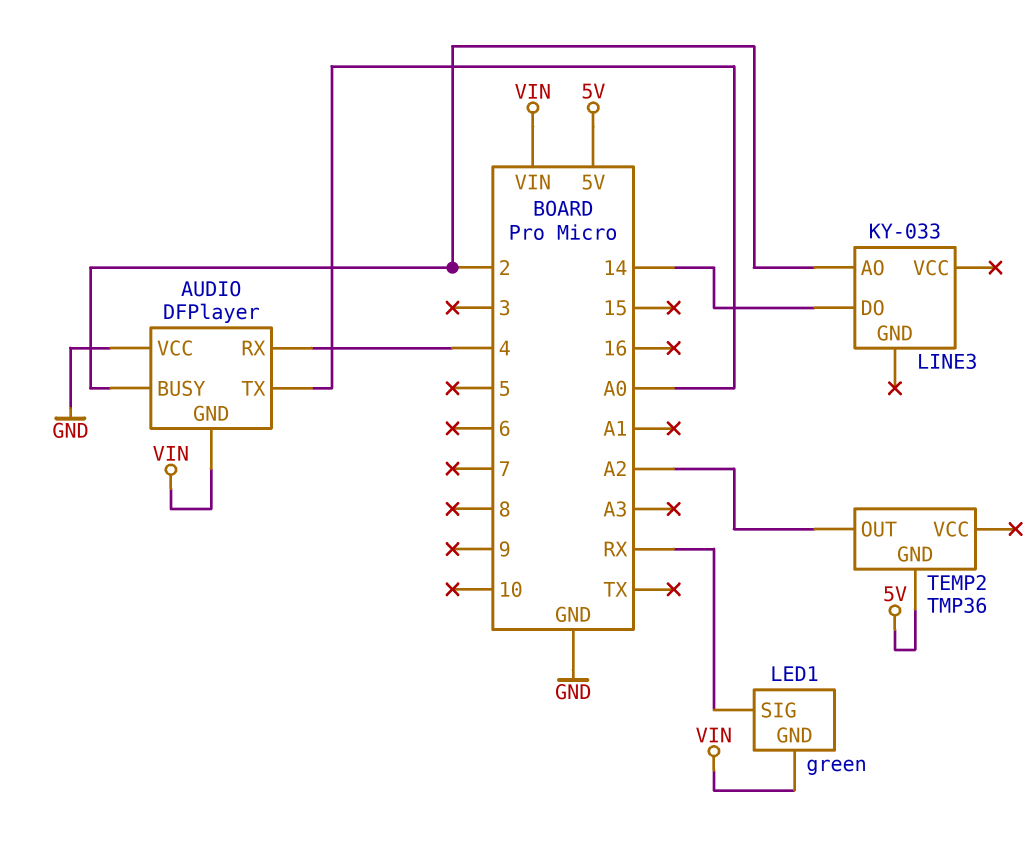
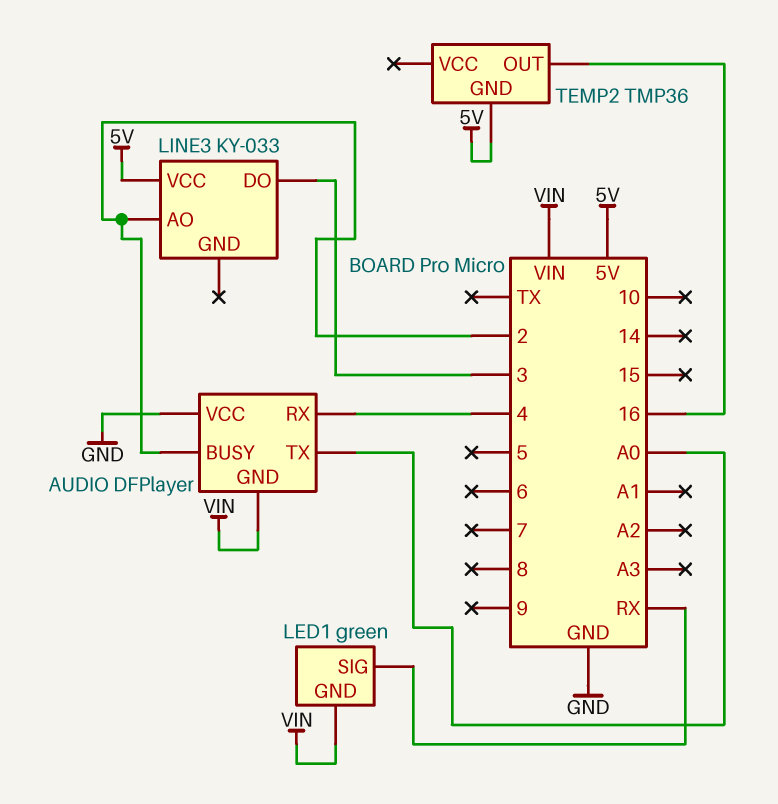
LINE3 pin DO: 14 -> 3
LINE3 pin VCC: none -> 5V
TEMP2 pin OUT: A2 -> 16

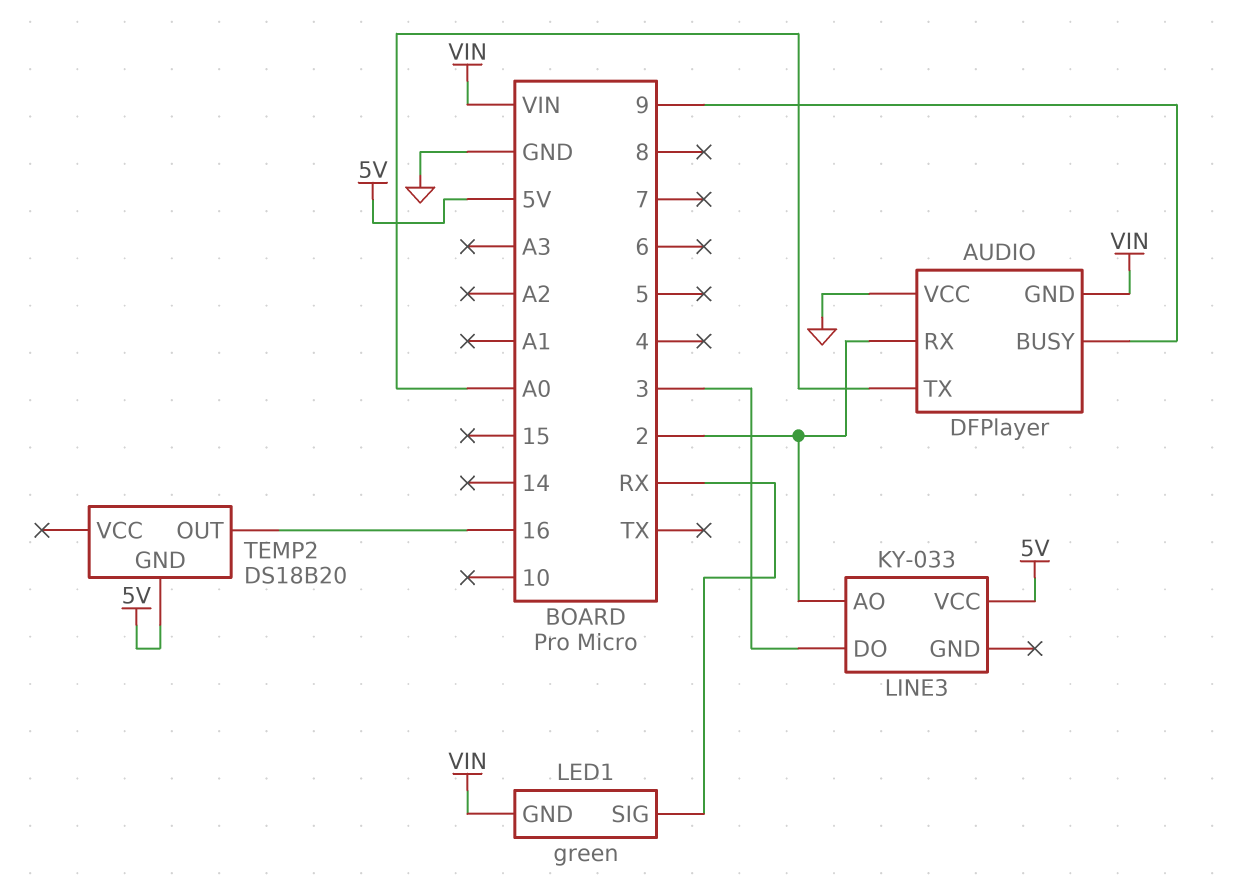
AUDIO pin BUSY: 2 -> 9
AUDIO pin RX: 4 -> 2
TEMP2: TMP36 -> DS18B20

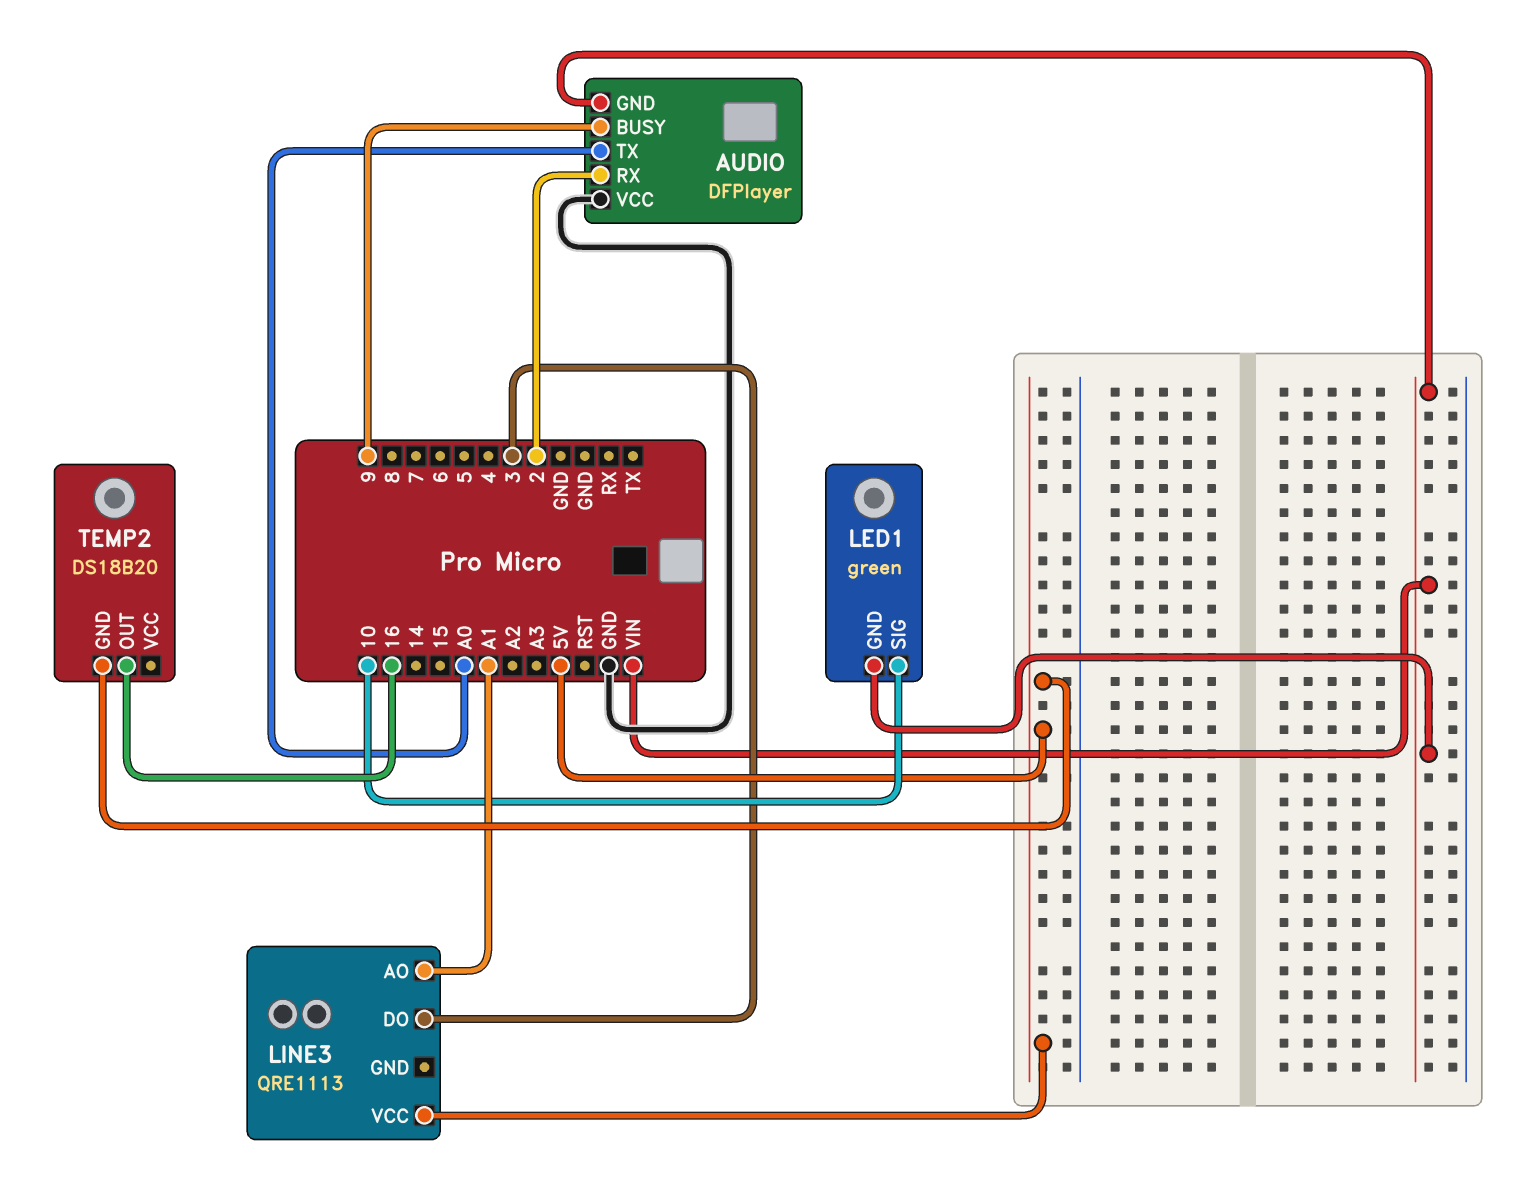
LED1 pin SIG: RX -> 10
LINE3: KY-033 -> QRE1113
LINE3 pin AO: 2 -> A1

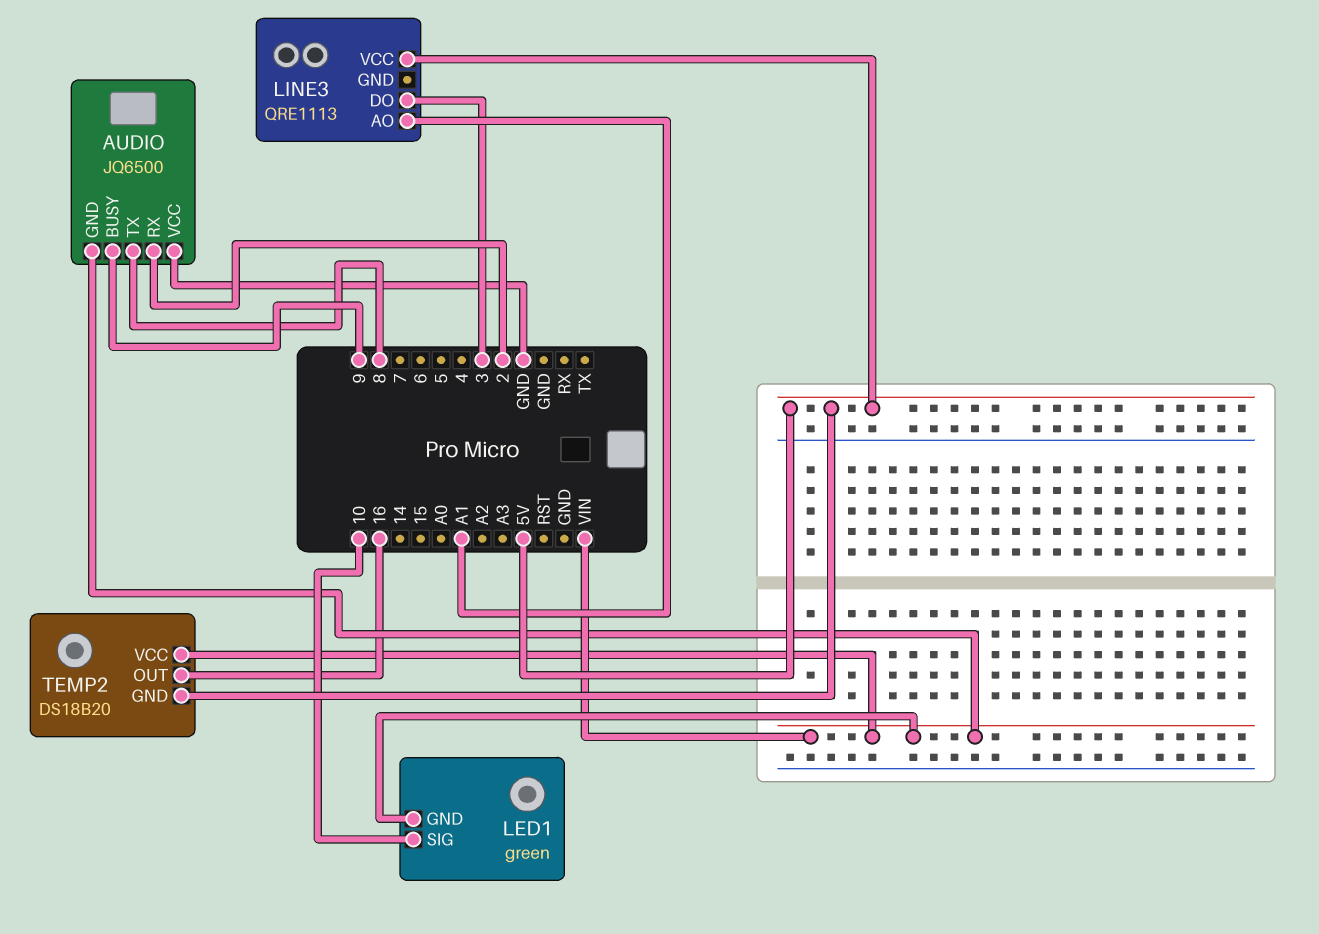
AUDIO: DFPlayer -> JQ6500
AUDIO pin TX: A0 -> 8
TEMP2 pin VCC: none -> VIN

